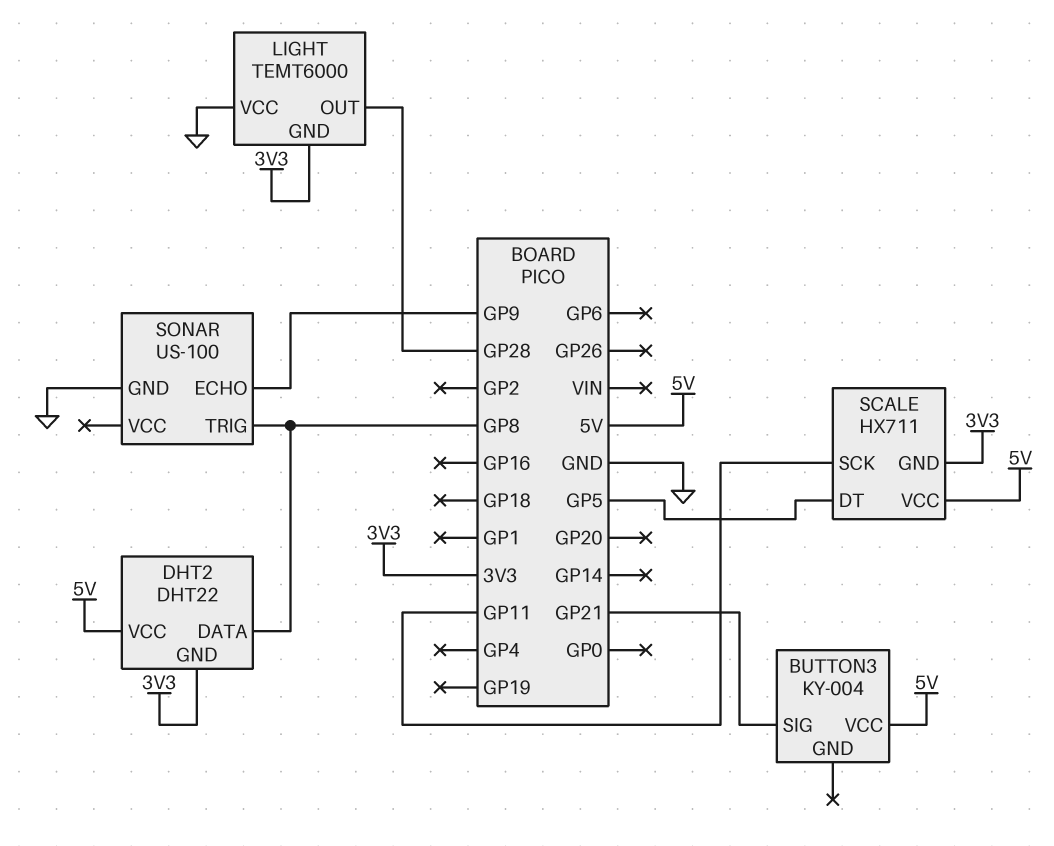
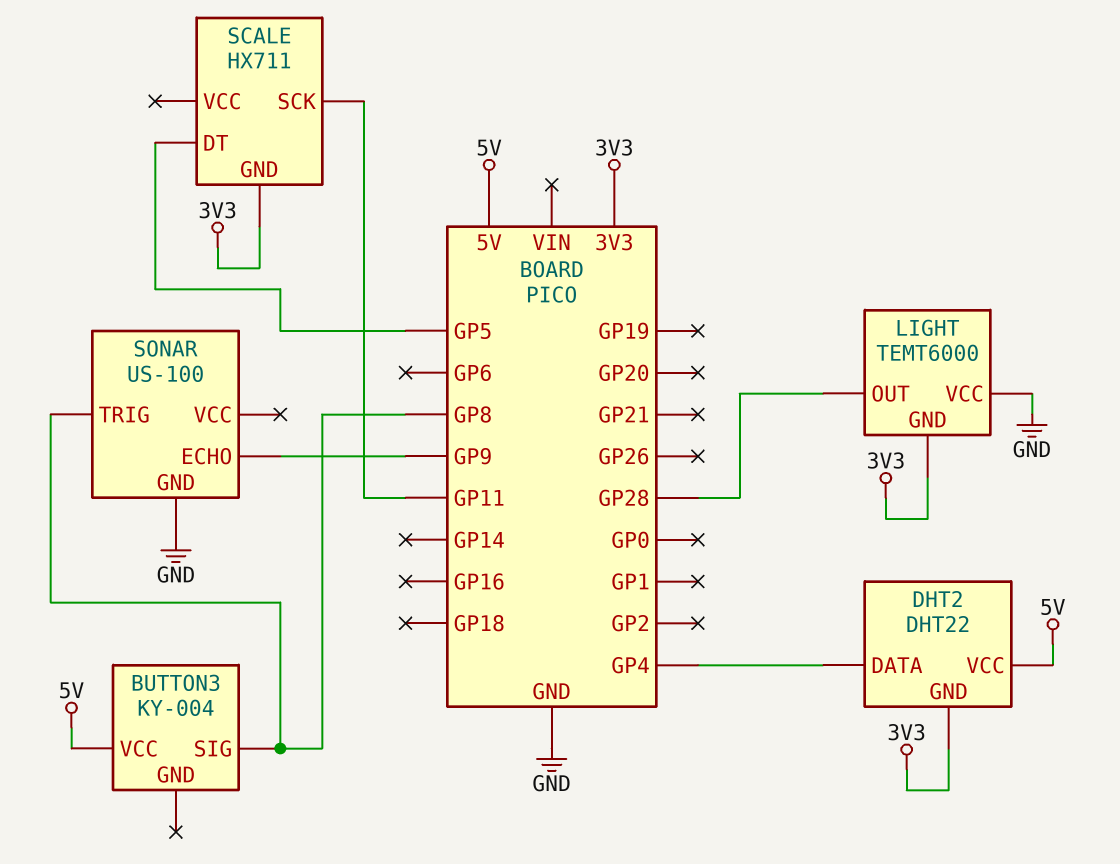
BUTTON3 pin SIG: GP21 -> GP8
DHT2 pin DATA: GP8 -> GP4
SCALE pin VCC: 5V -> none

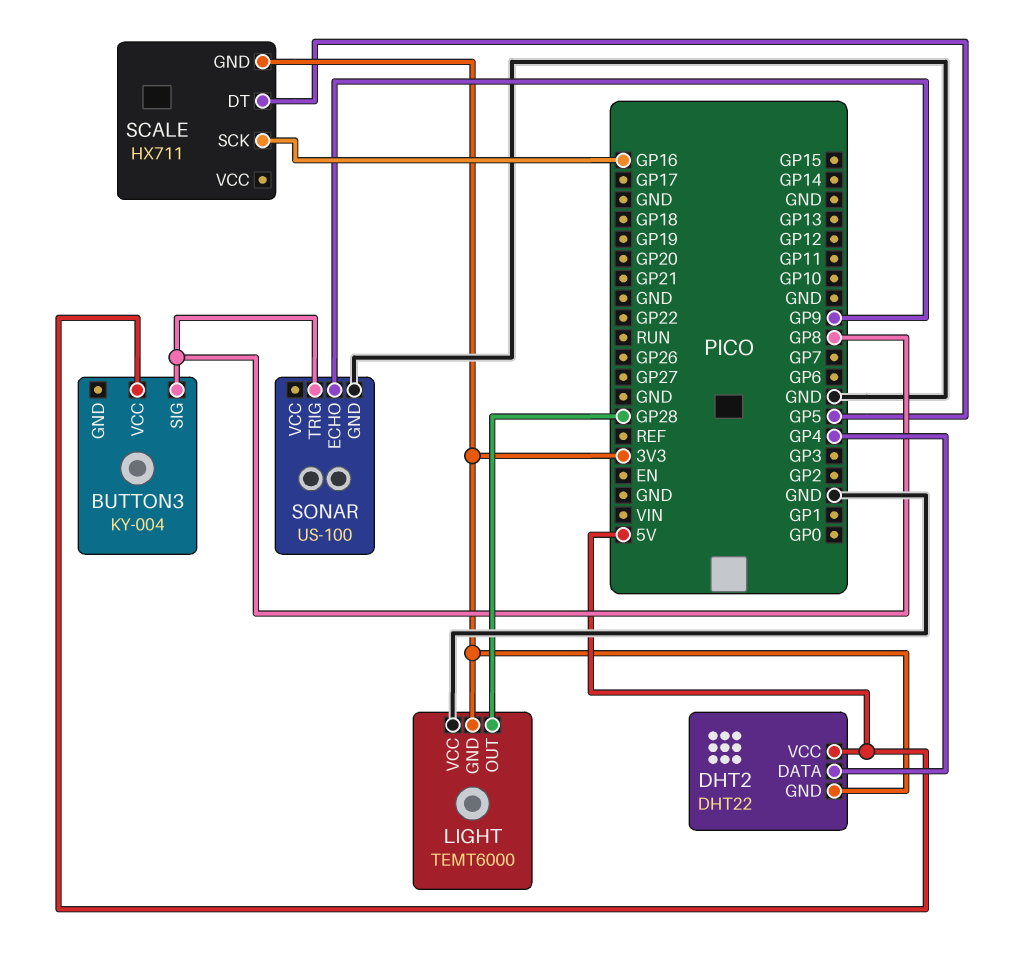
SCALE pin SCK: GP11 -> GP16

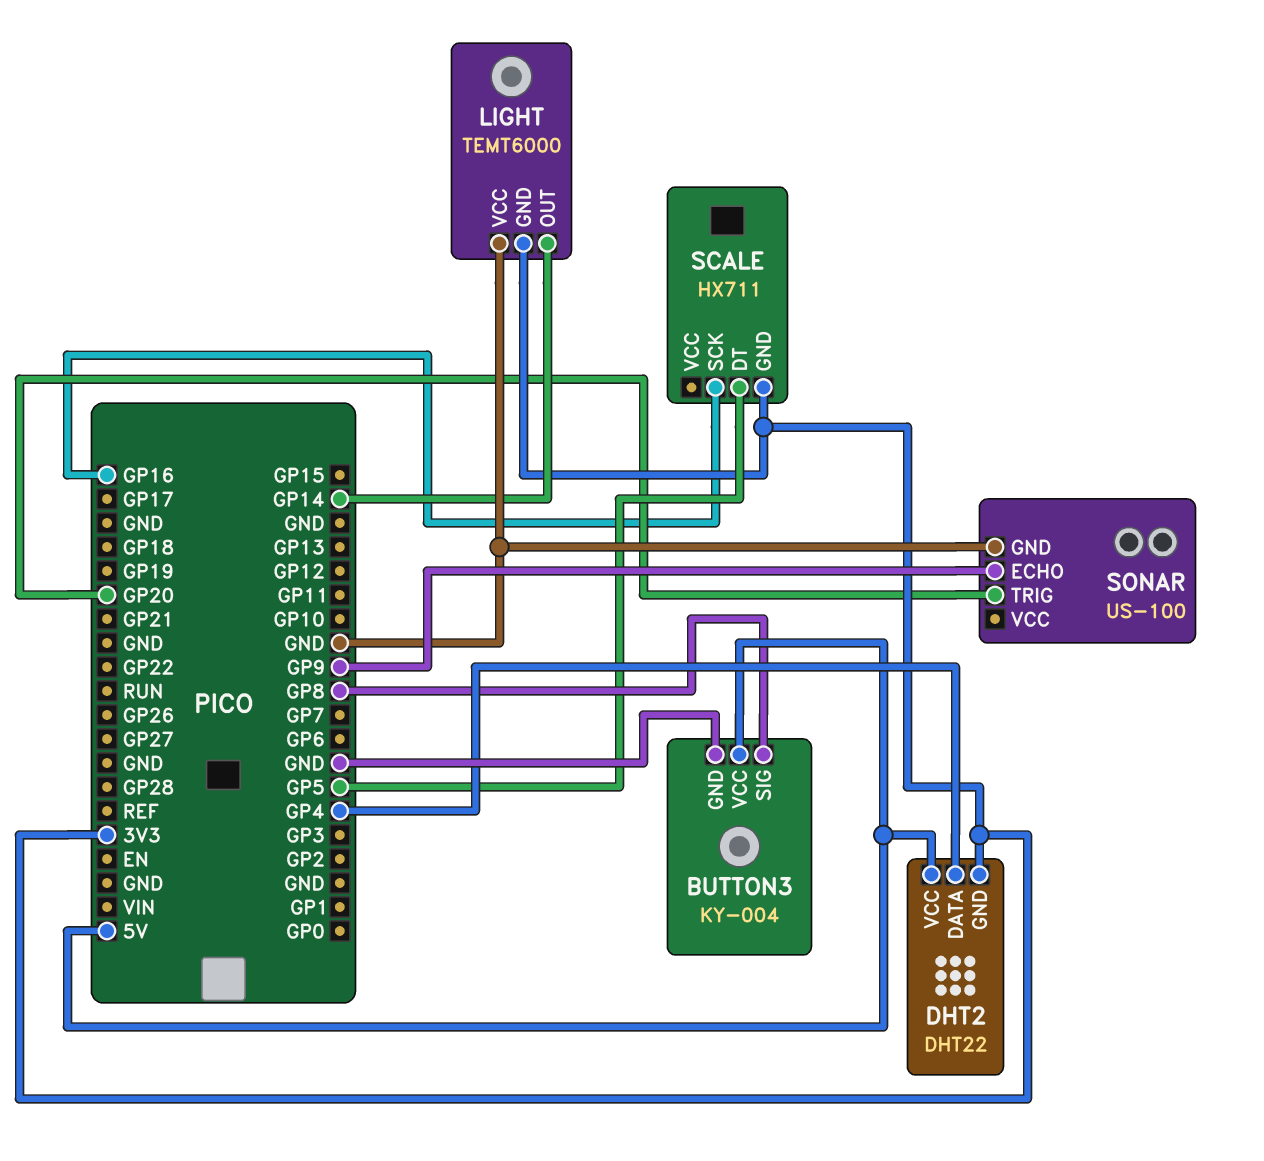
BUTTON3 pin GND: none -> GND
LIGHT pin OUT: GP28 -> GP14
SONAR pin TRIG: GP8 -> GP20

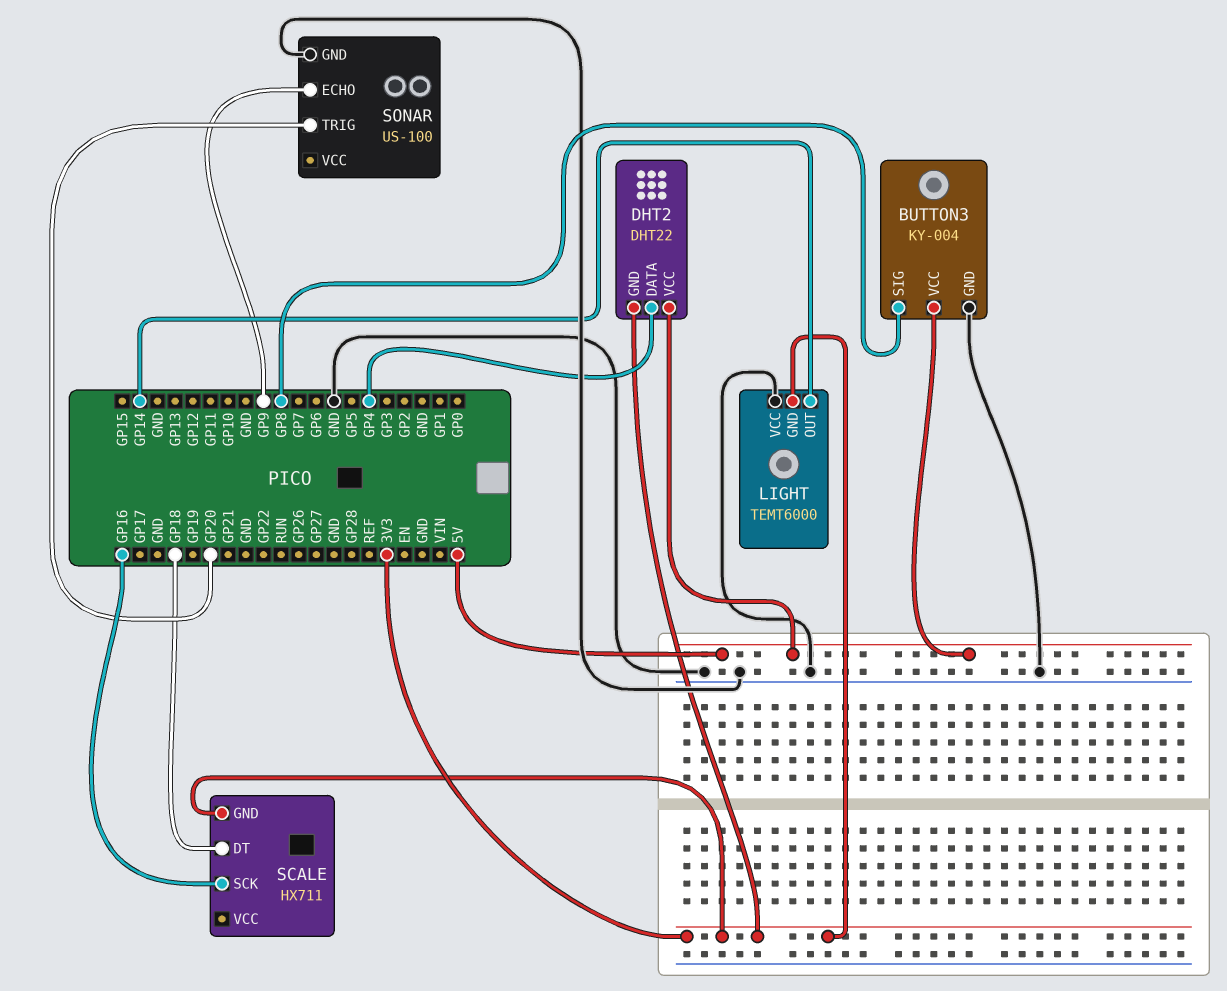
SCALE pin DT: GP5 -> GP18

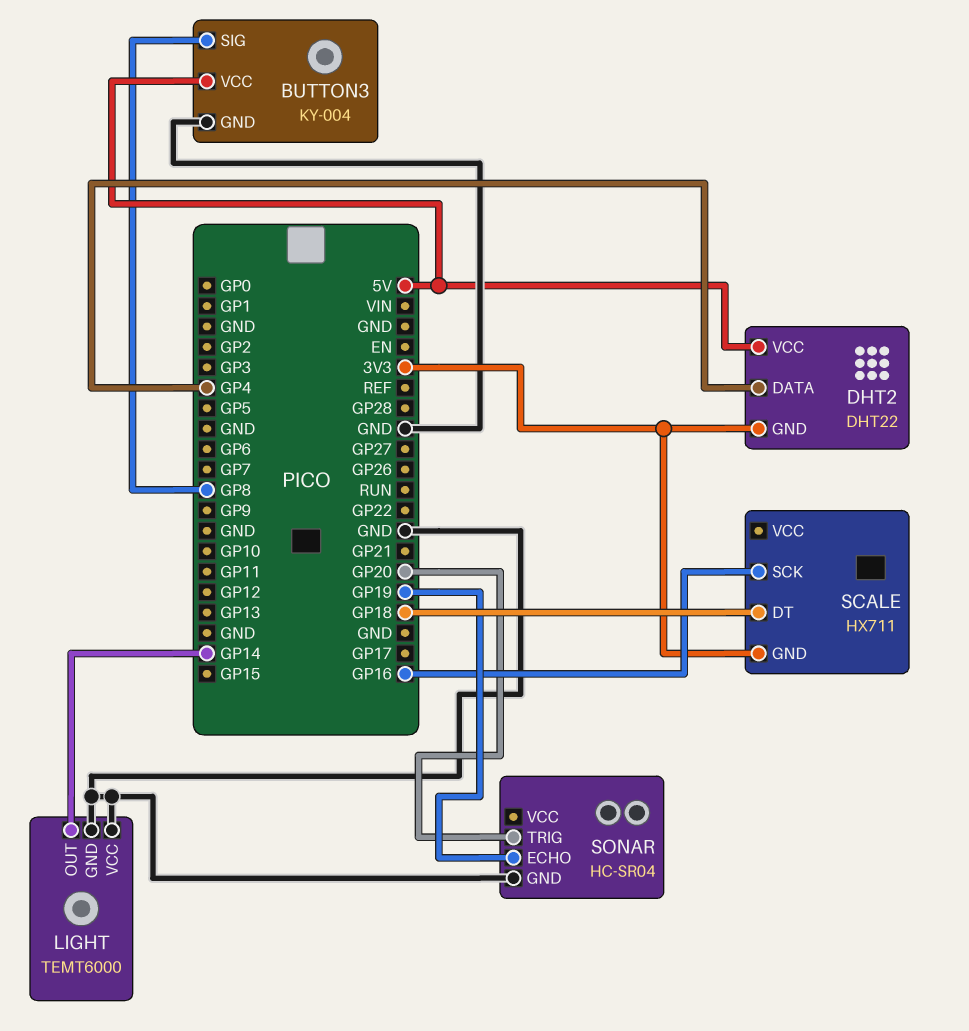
LIGHT pin GND: 3V3 -> GND
SONAR: US-100 -> HC-SR04
SONAR pin ECHO: GP9 -> GP19

